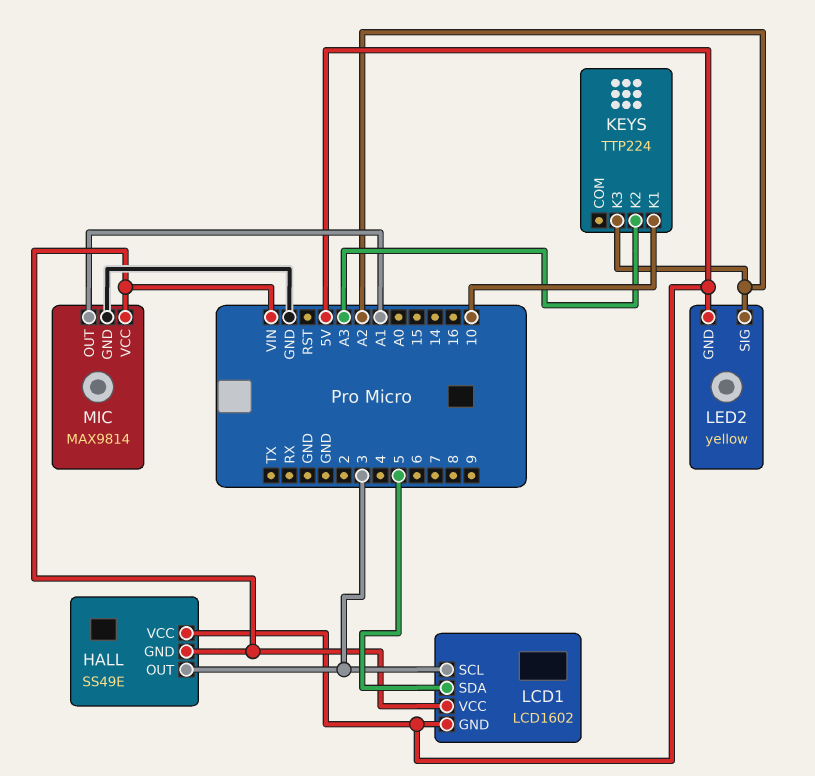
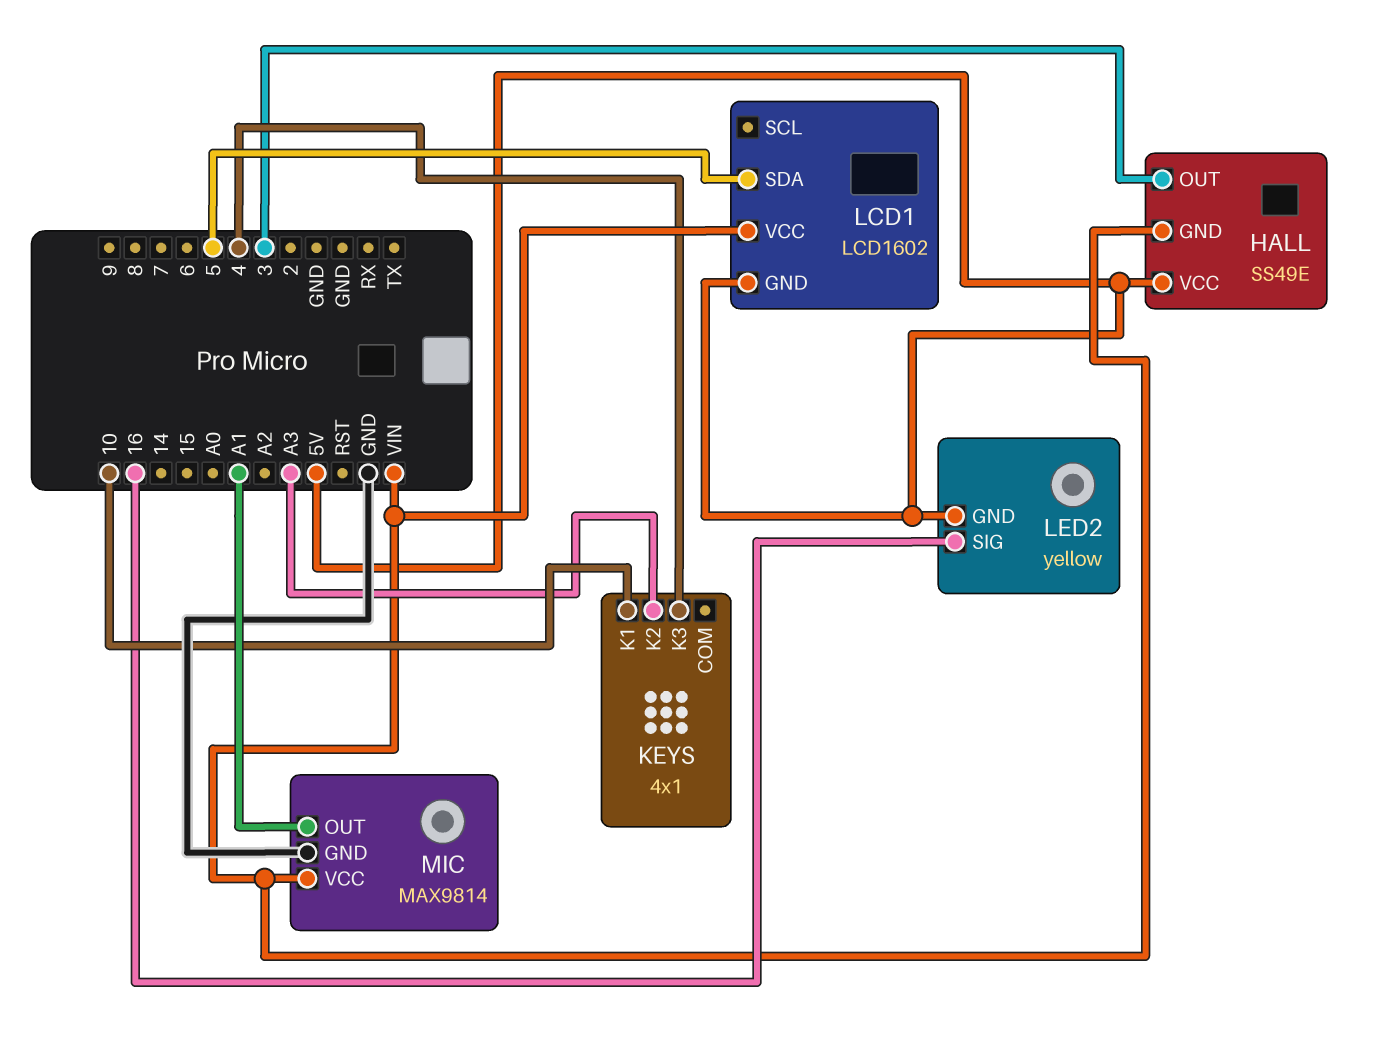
KEYS: TTP224 -> 4x1
KEYS pin K3: A2 -> 4
LCD1 pin SCL: 3 -> none
LED2 pin SIG: A2 -> 16

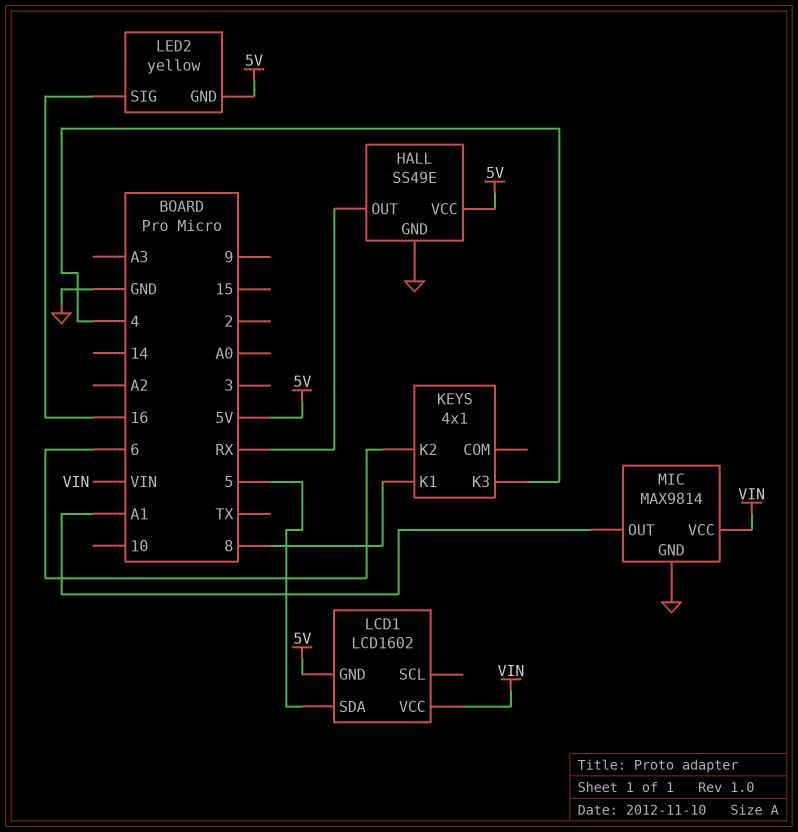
HALL pin GND: VIN -> GND
HALL pin OUT: 3 -> RX
KEYS pin K1: 10 -> 8
KEYS pin K2: A3 -> 6

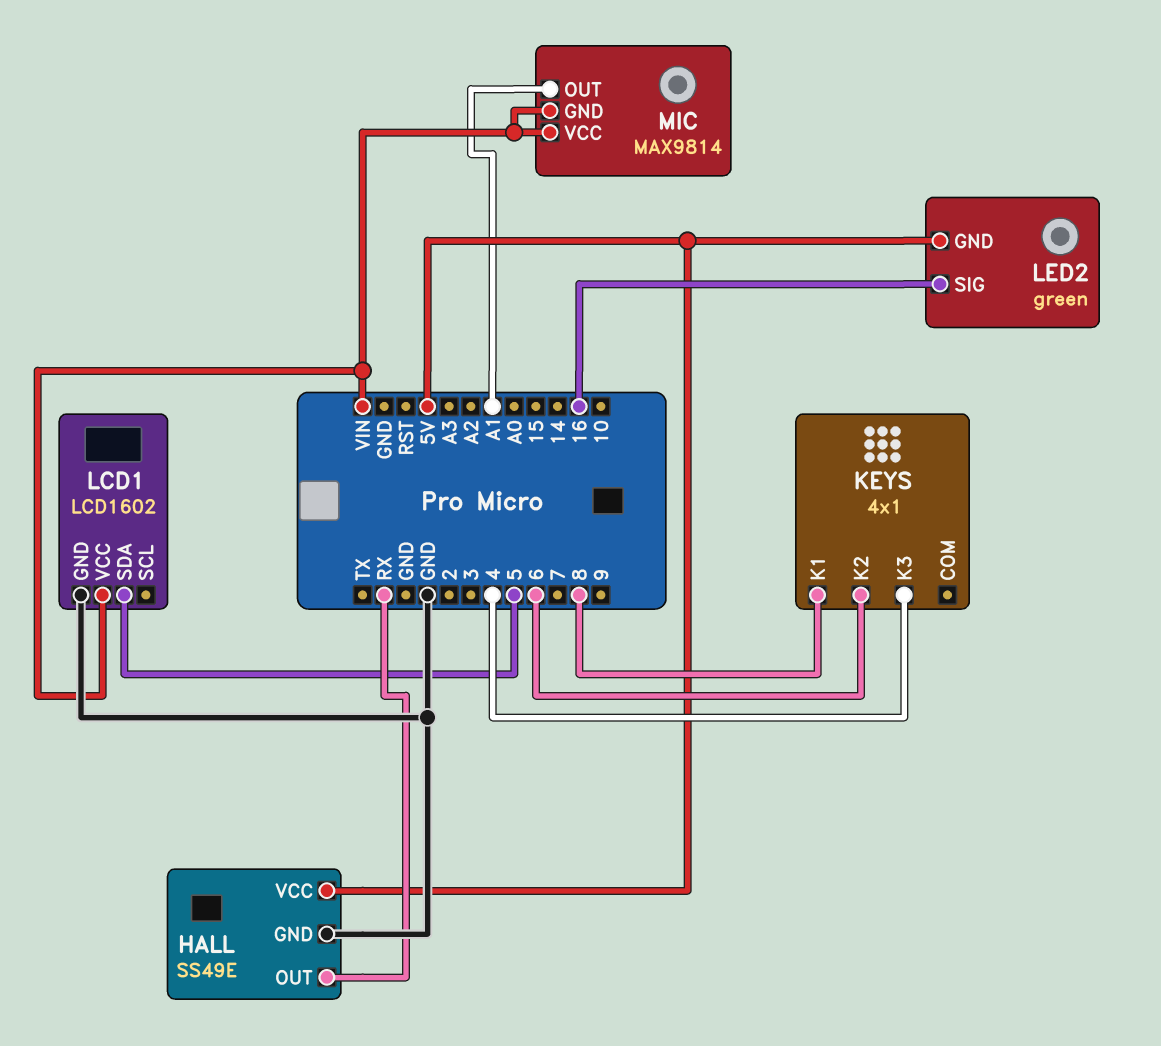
LCD1 pin GND: 5V -> GND
LED2: yellow -> green
MIC pin GND: GND -> VIN

